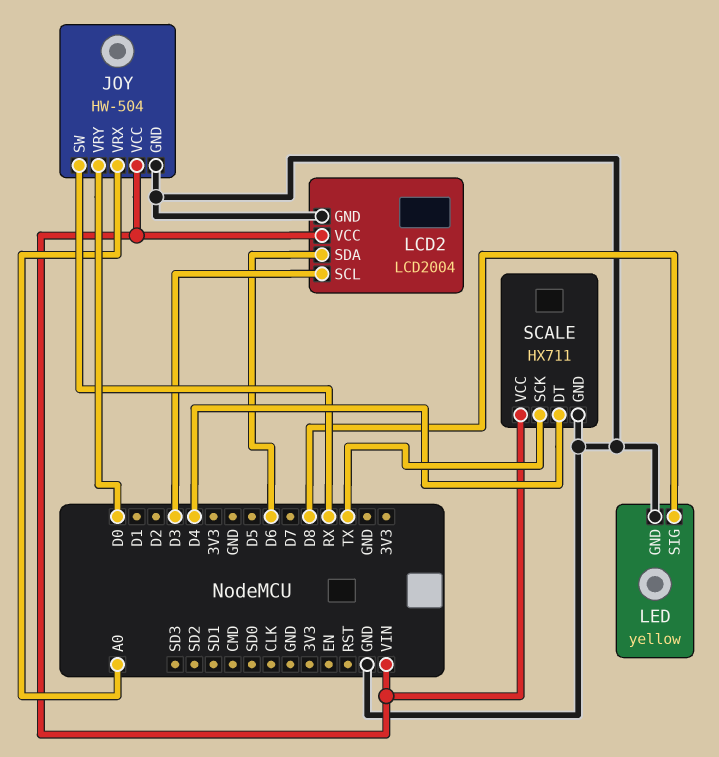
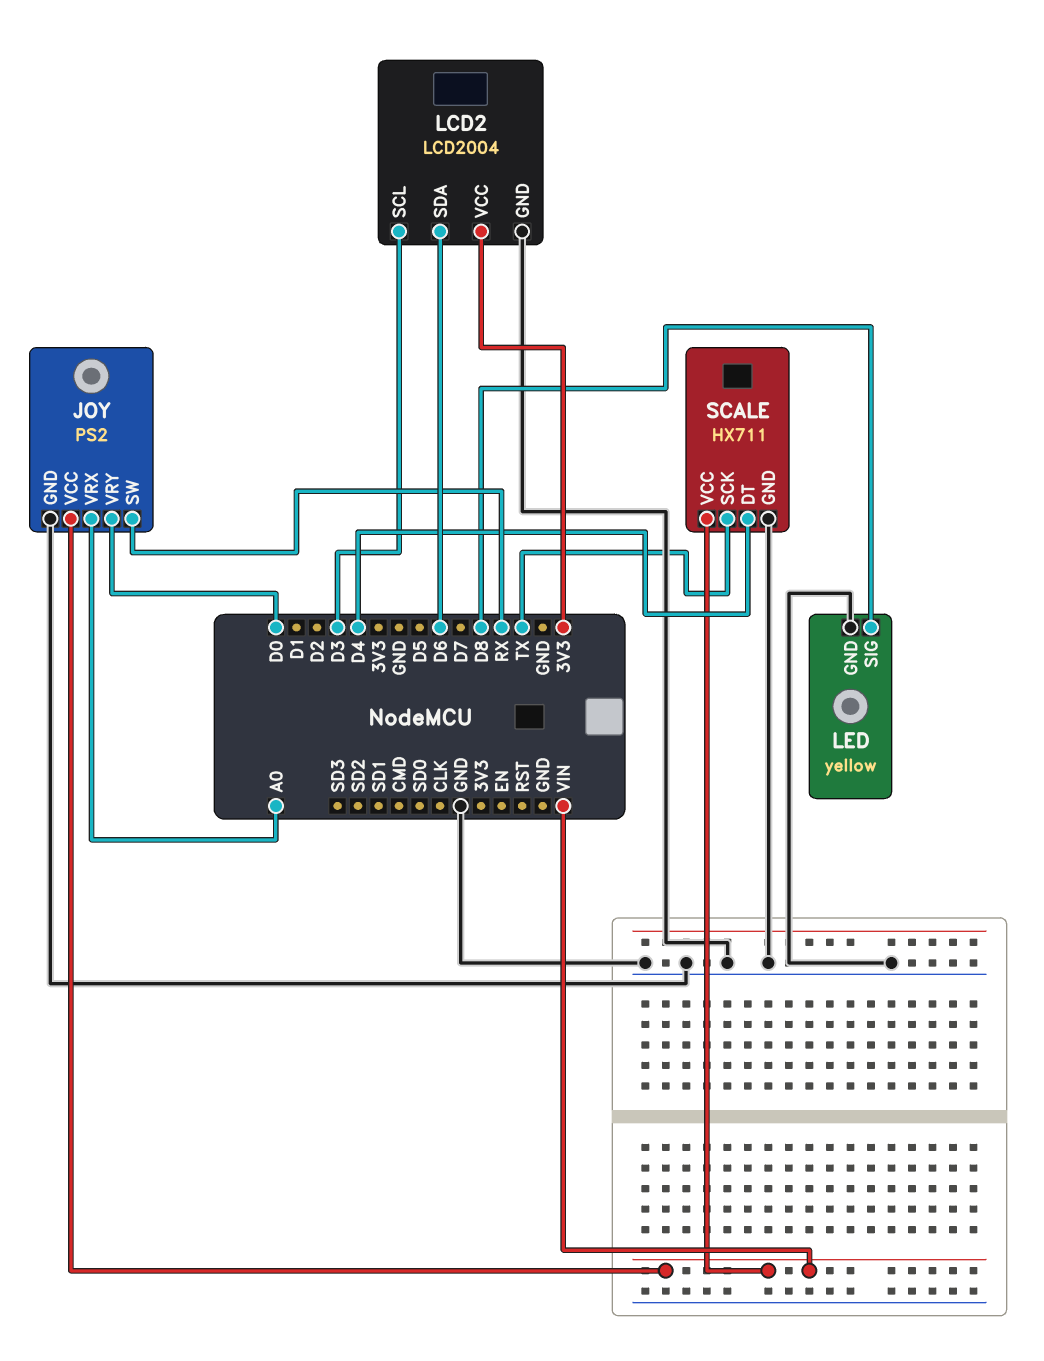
JOY: HW-504 -> PS2
LCD2 pin VCC: VIN -> 3V3

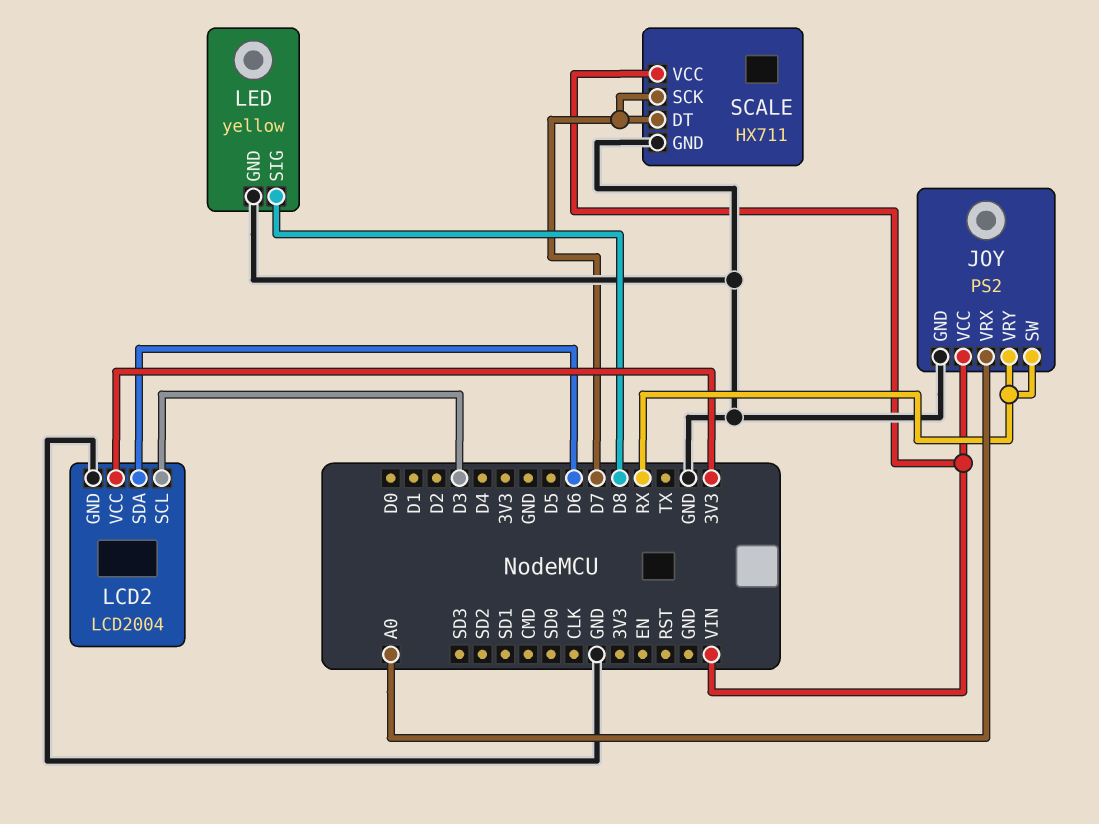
JOY pin VRY: D0 -> RX
SCALE pin DT: D4 -> D7
SCALE pin SCK: TX -> D7

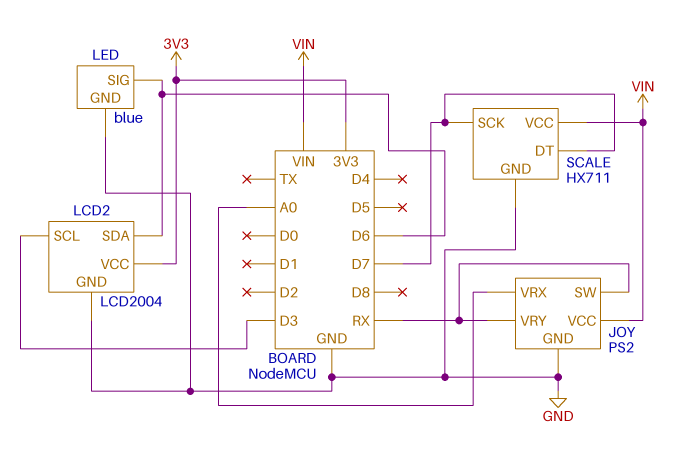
LED: yellow -> blue
LED pin SIG: D8 -> D6

